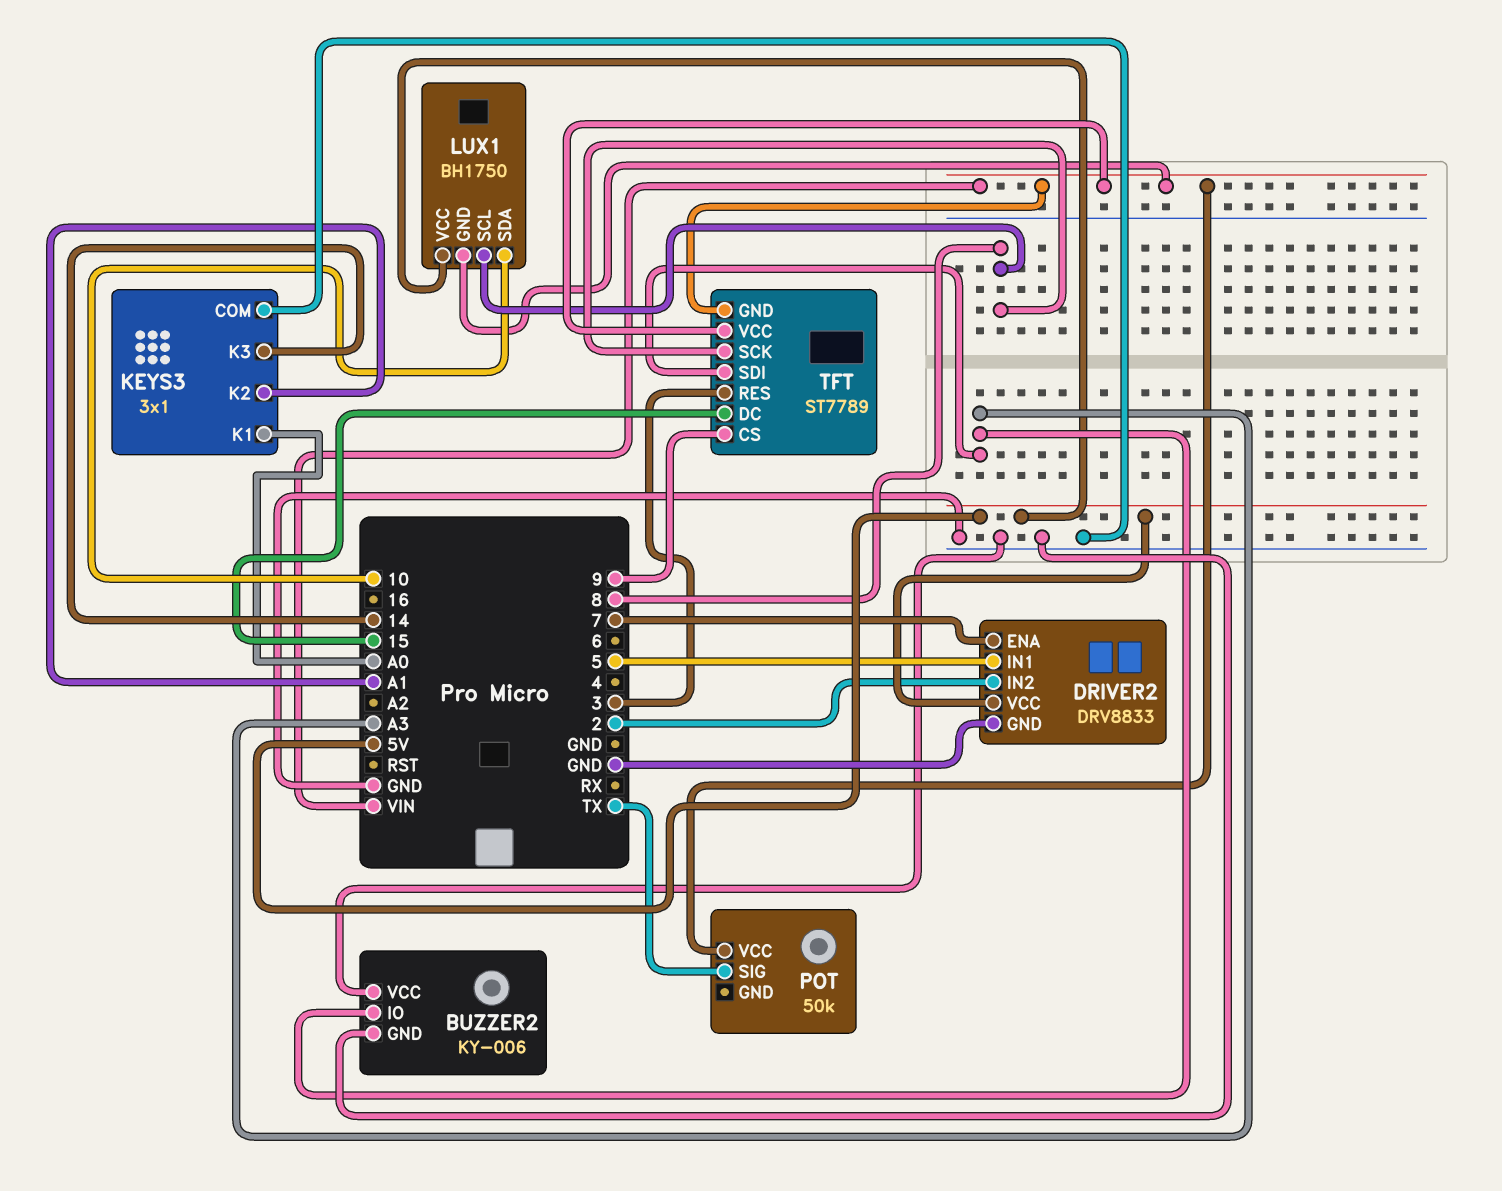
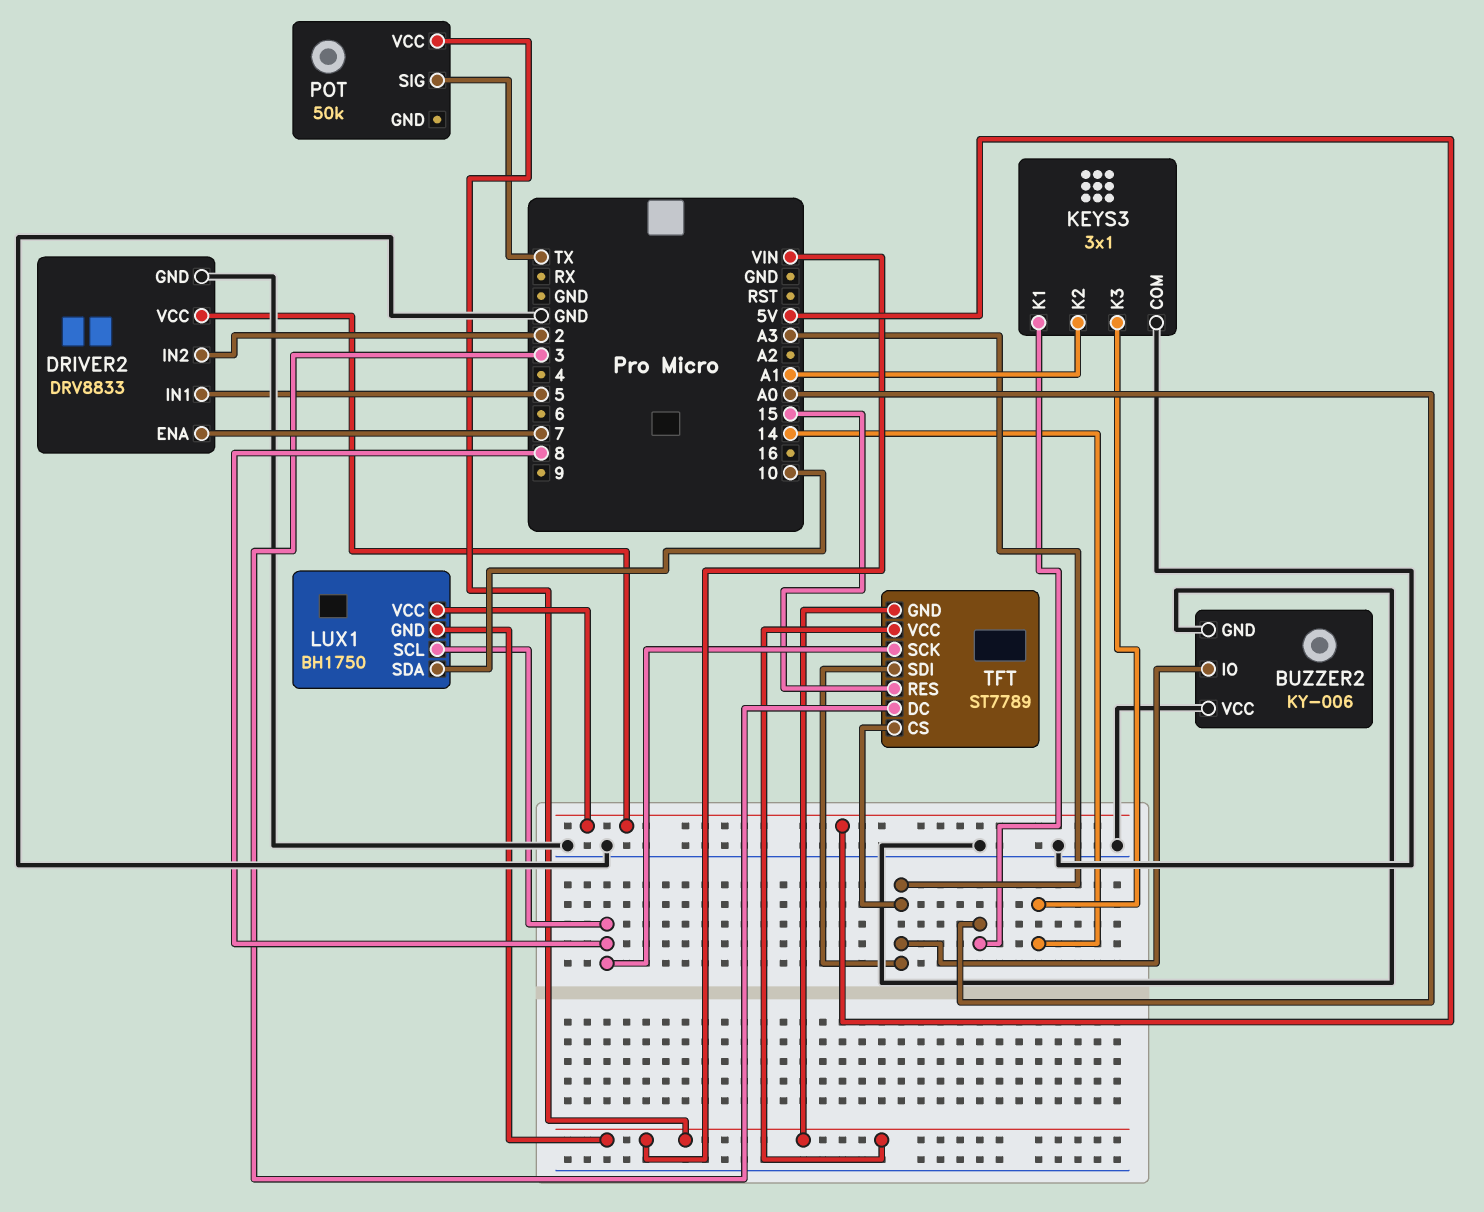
TFT pin CS: 9 -> A3
TFT pin DC: 15 -> 3
TFT pin RES: 3 -> 15

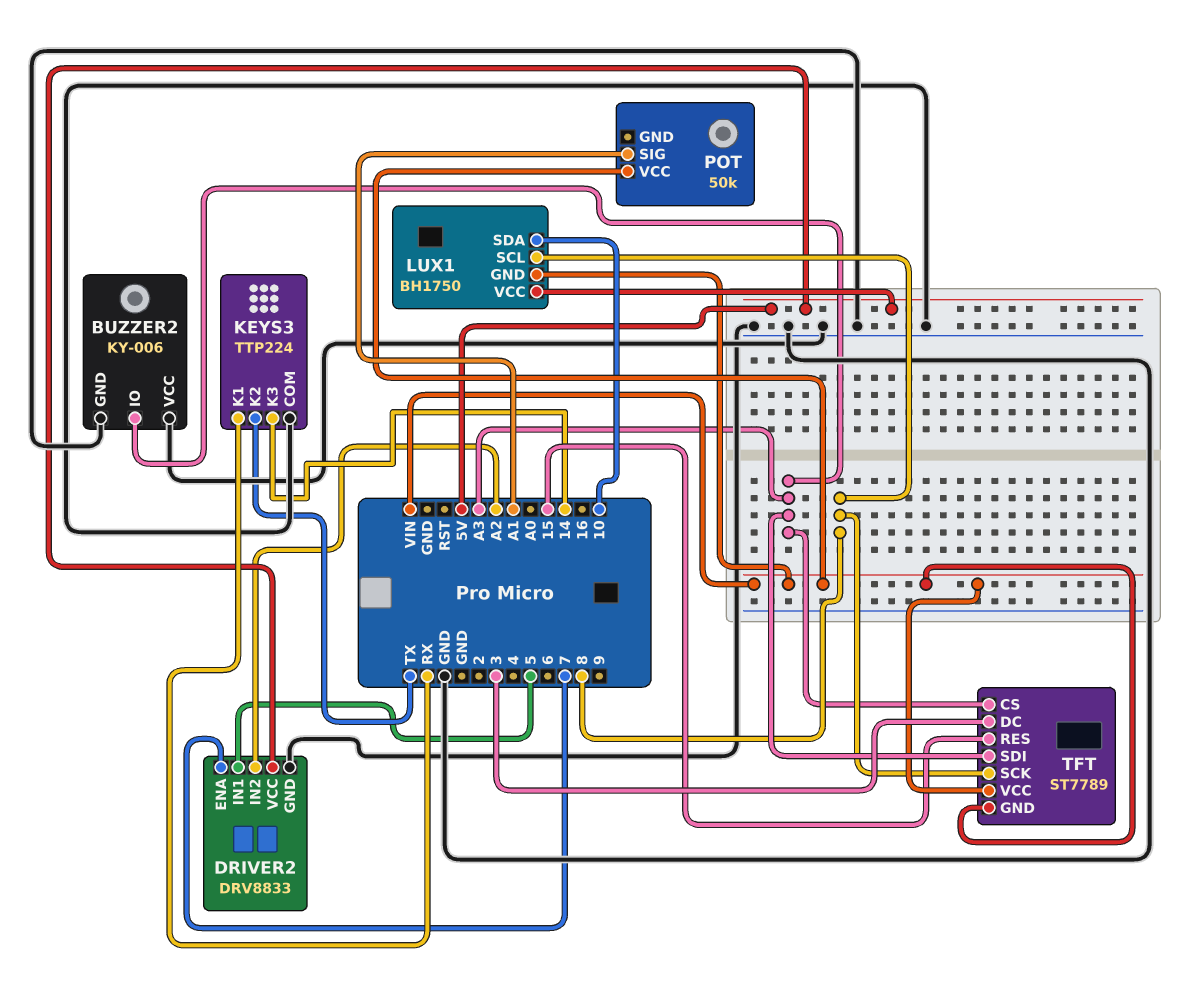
DRIVER2 pin IN2: 2 -> A2
KEYS3: 3x1 -> TTP224
KEYS3 pin K1: A0 -> RX
KEYS3 pin K2: A1 -> TX
POT pin SIG: TX -> A1

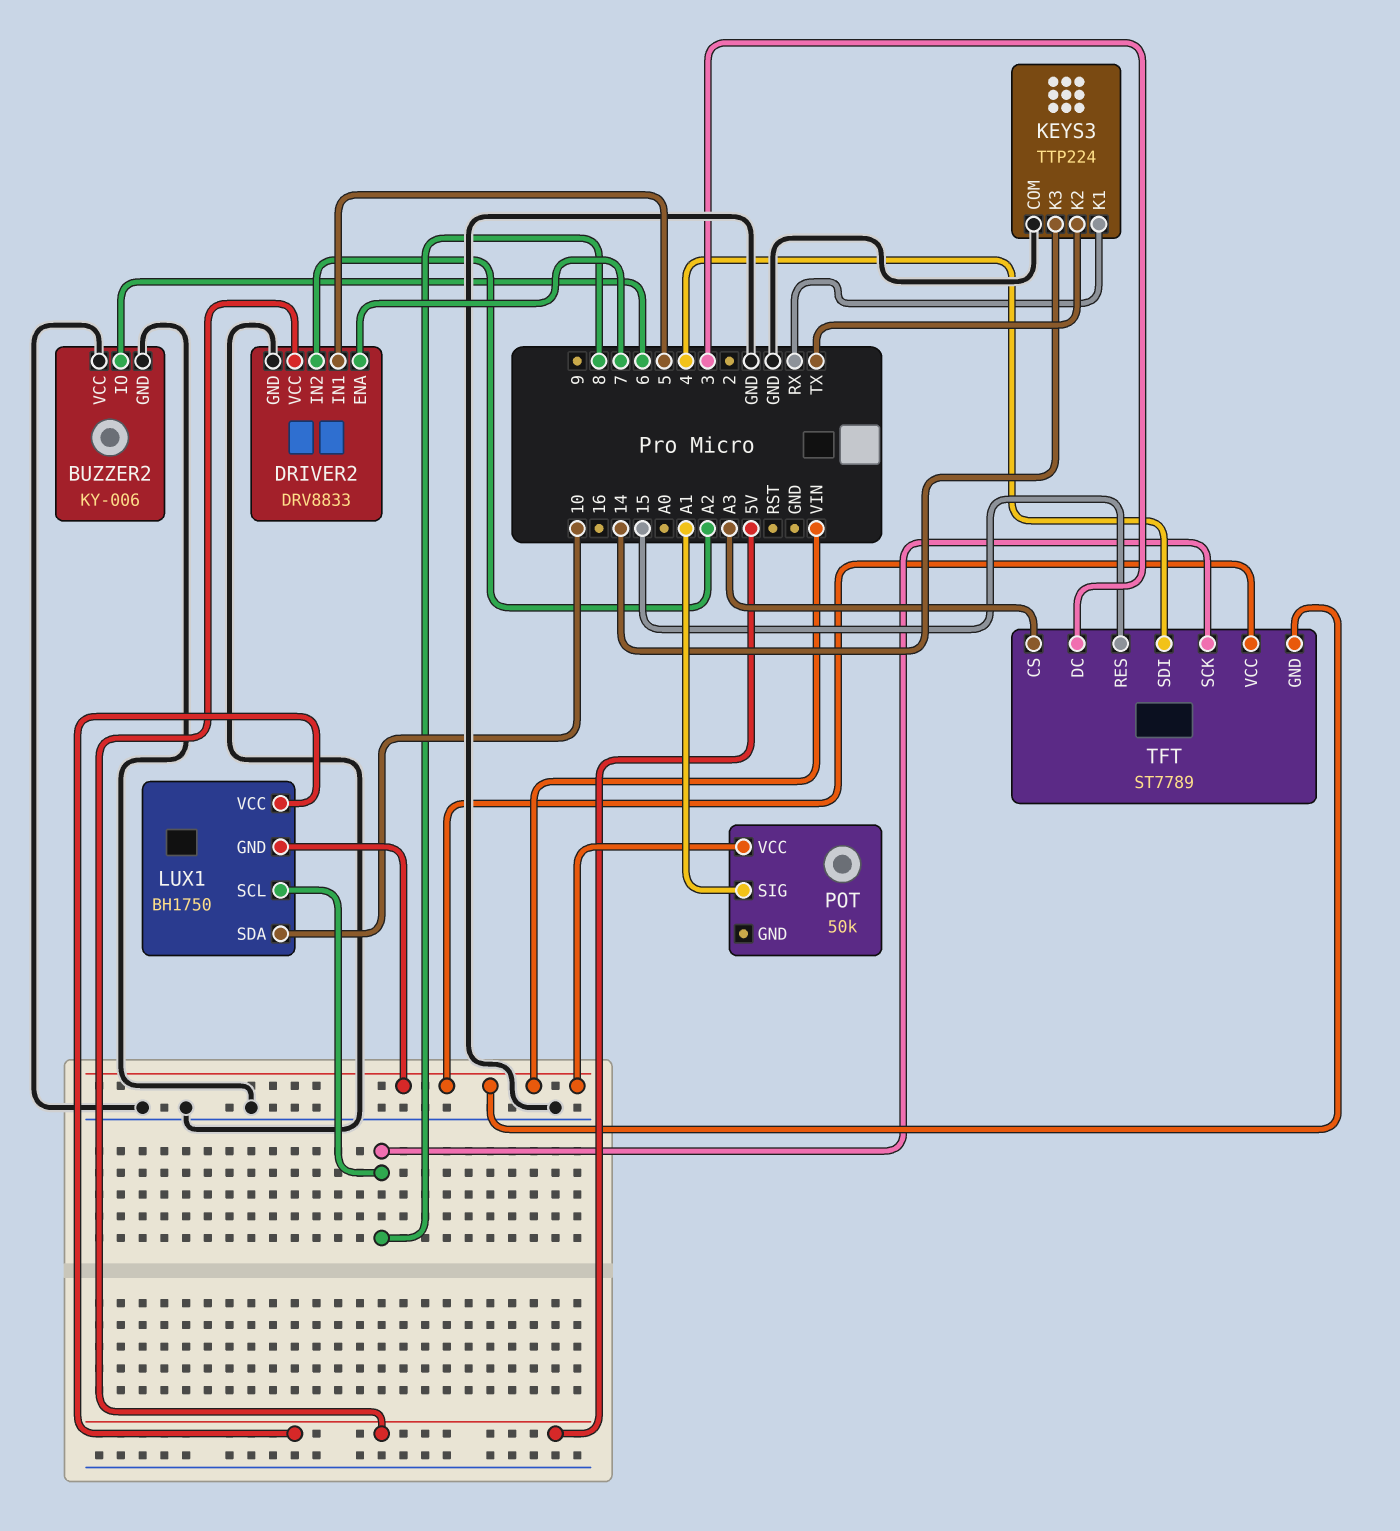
BUZZER2 pin IO: A3 -> 6
TFT pin SDI: A3 -> 4

